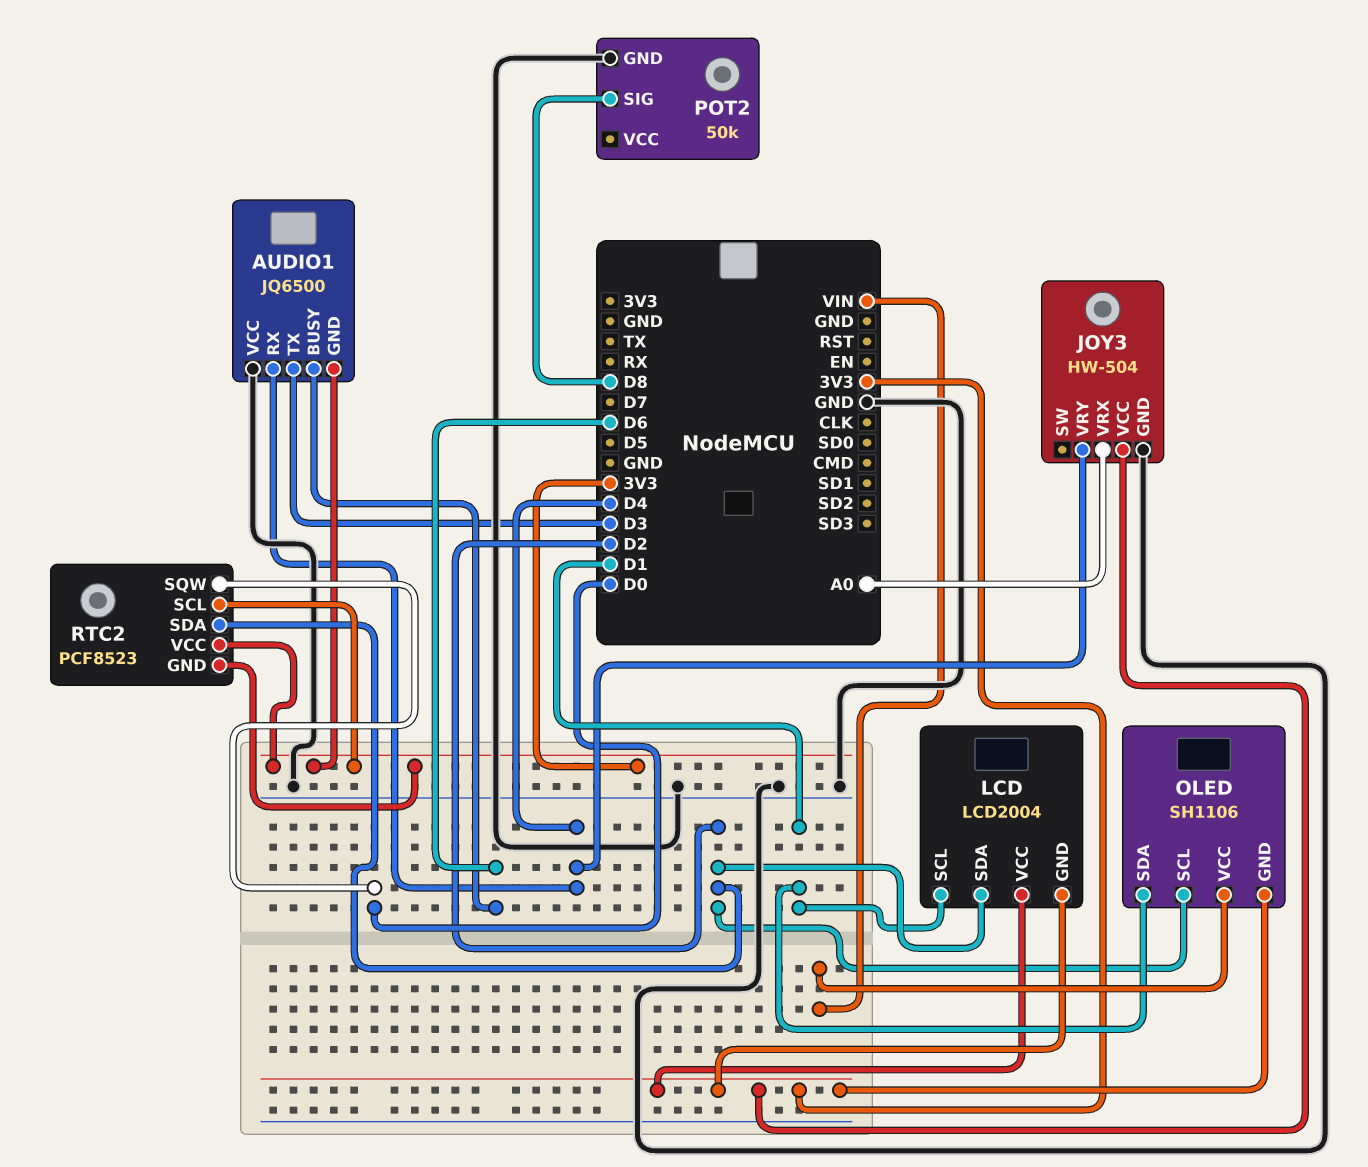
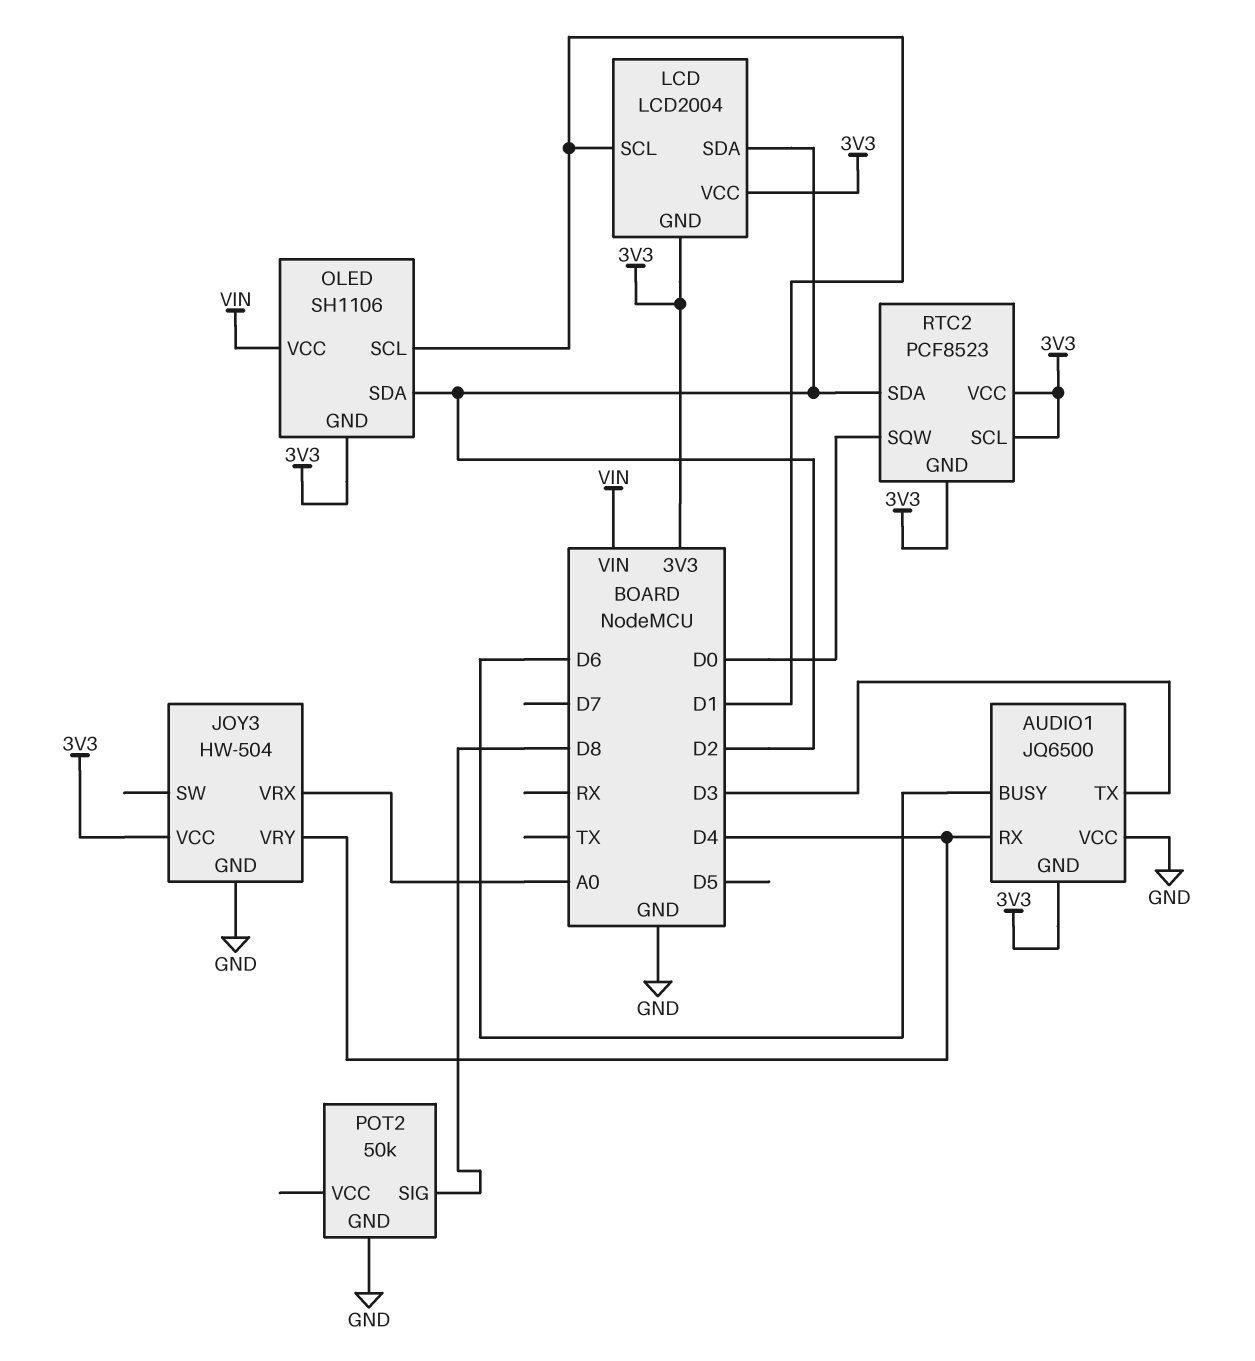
OLED pin SCL: D2 -> D1
OLED pin SDA: D1 -> D2

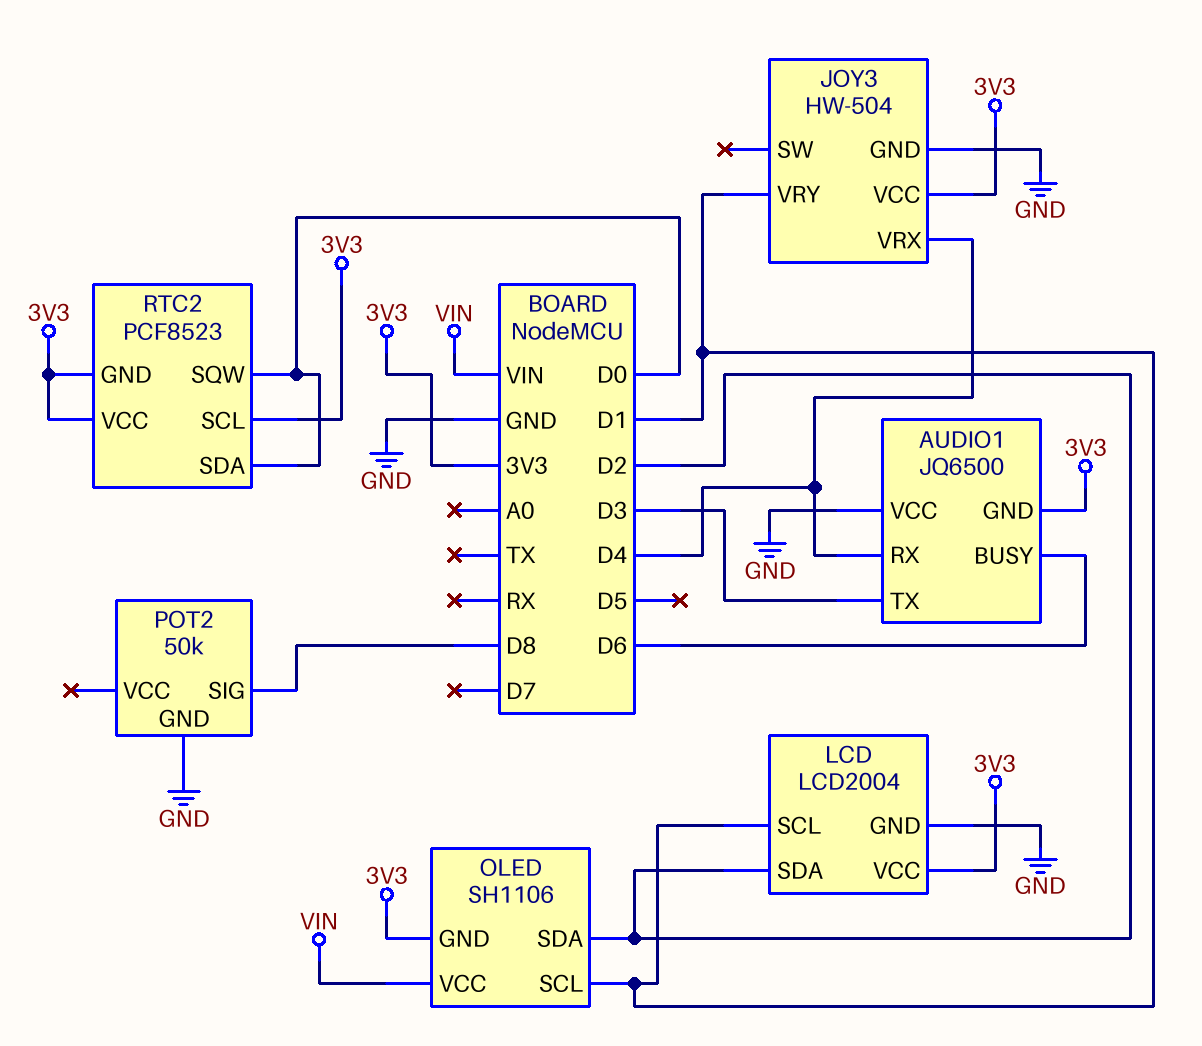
JOY3 pin VRX: A0 -> D4
JOY3 pin VRY: D4 -> D1
LCD pin GND: 3V3 -> GND
RTC2 pin SDA: D2 -> D0

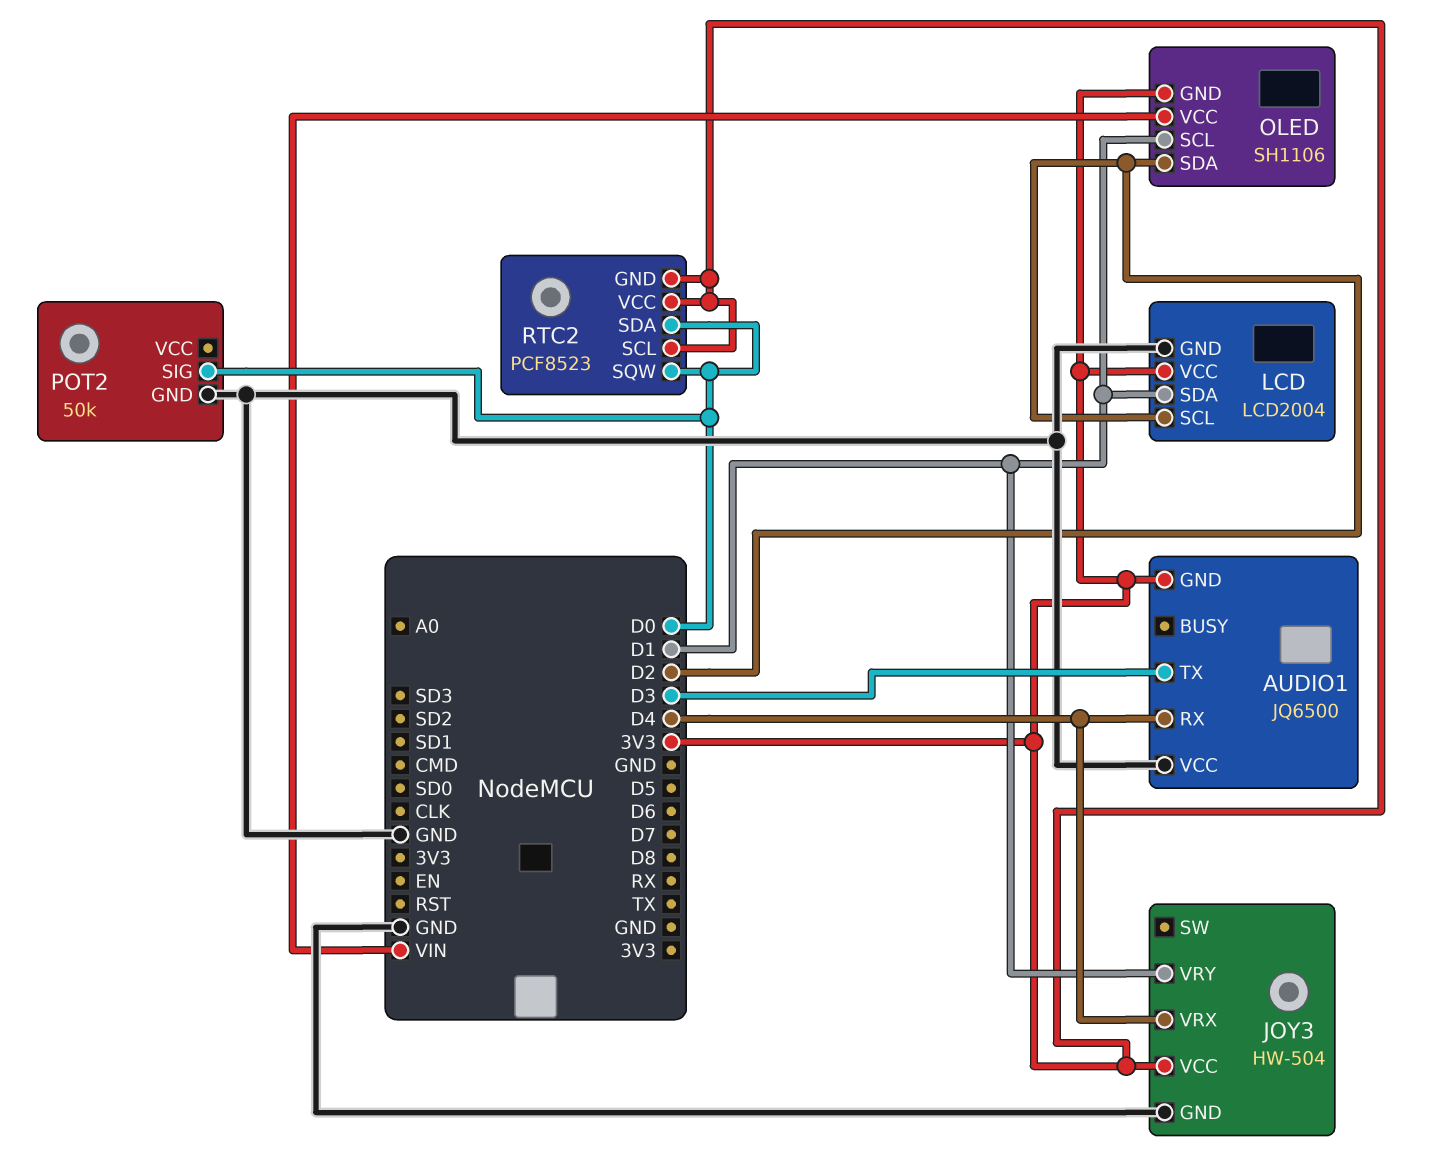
AUDIO1 pin BUSY: D6 -> none
LCD pin SCL: D1 -> D2
LCD pin SDA: D2 -> D1
POT2 pin SIG: D8 -> D0

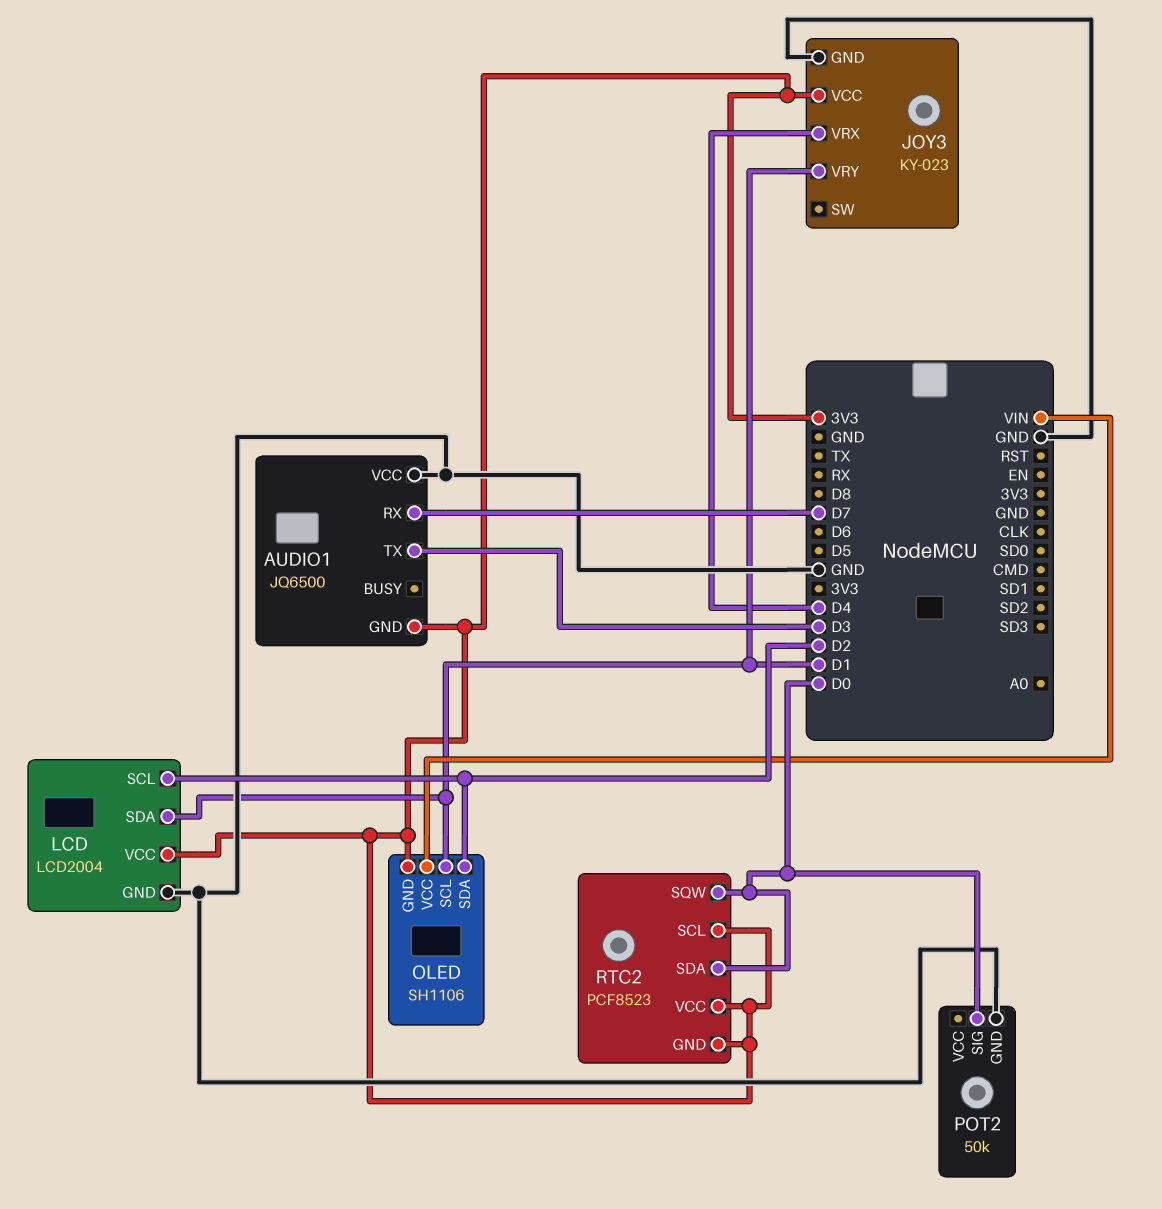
AUDIO1 pin RX: D4 -> D7
JOY3: HW-504 -> KY-023

